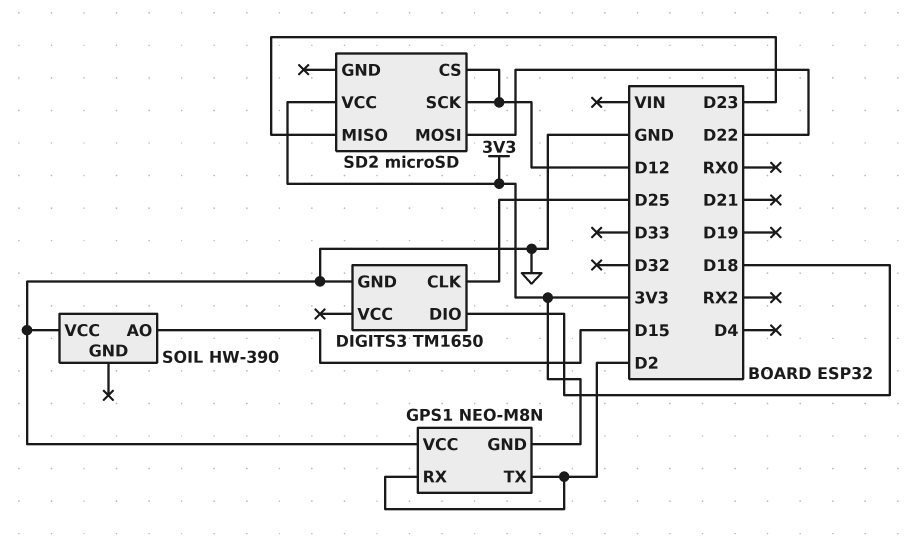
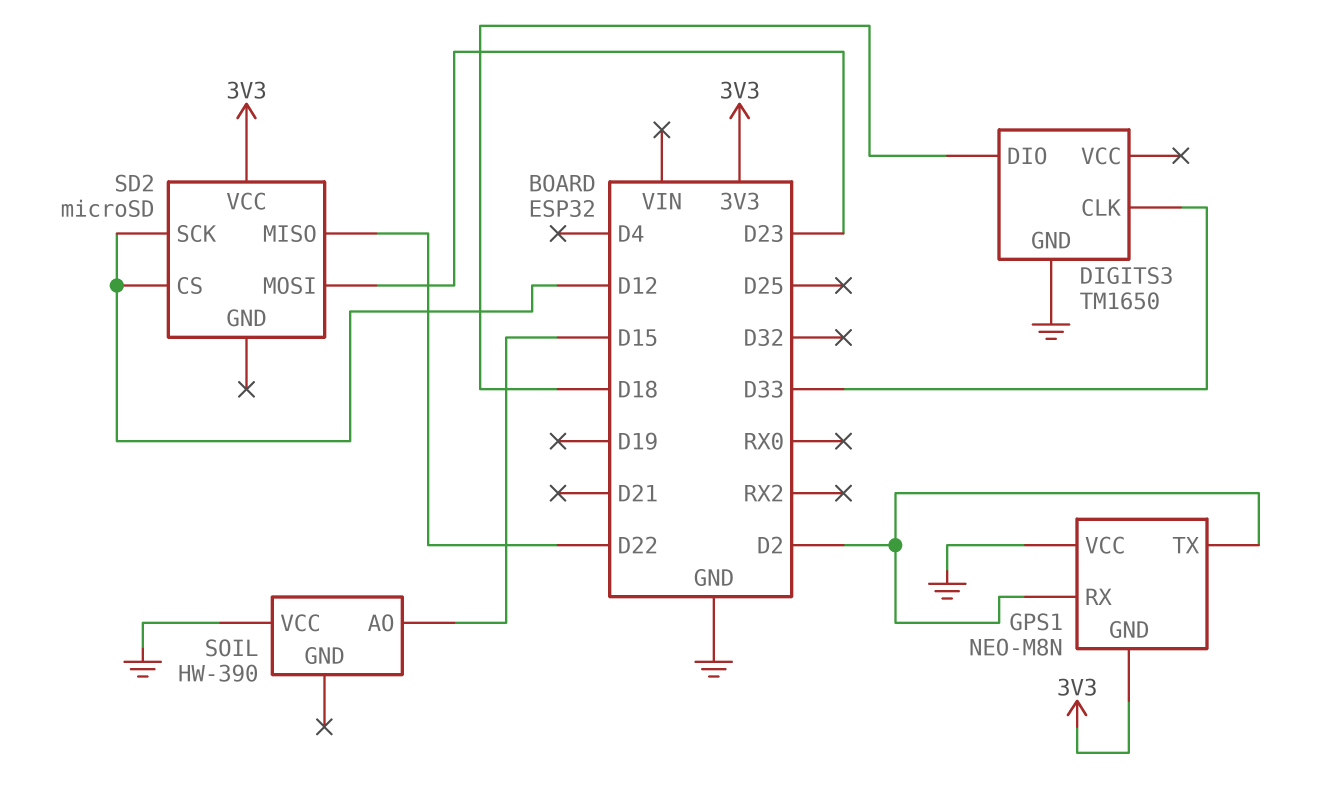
DIGITS3 pin CLK: D25 -> D33
SD2 pin MISO: D23 -> D22
SD2 pin MOSI: D22 -> D23

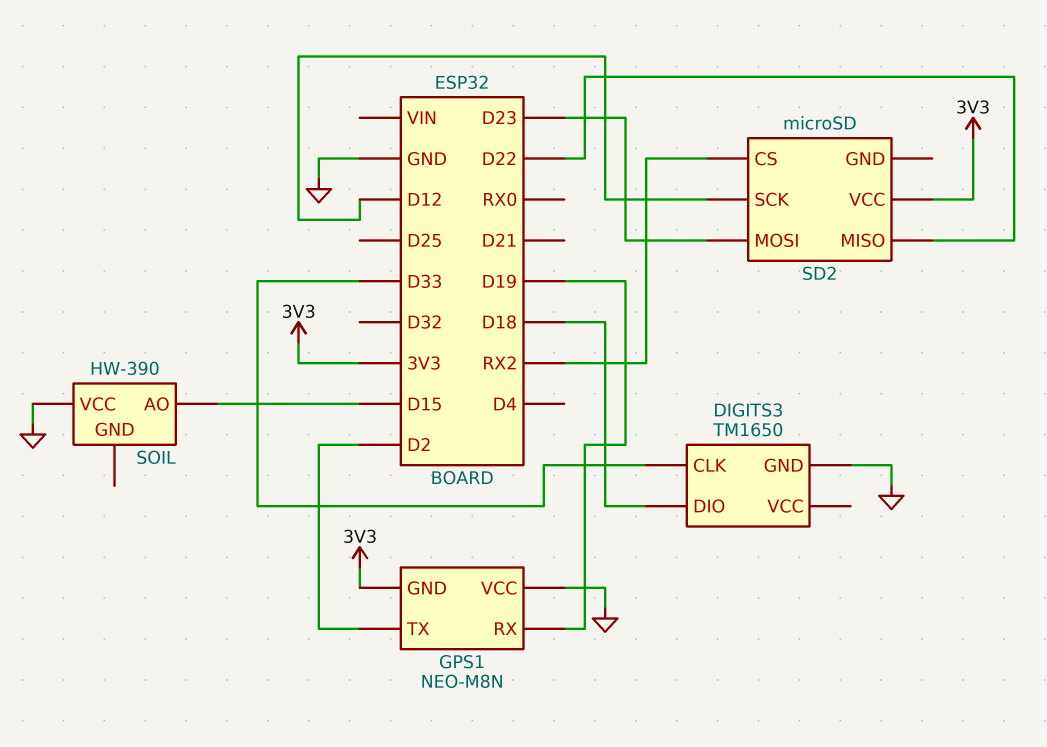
GPS1 pin RX: D2 -> D19
SD2 pin CS: D12 -> RX2

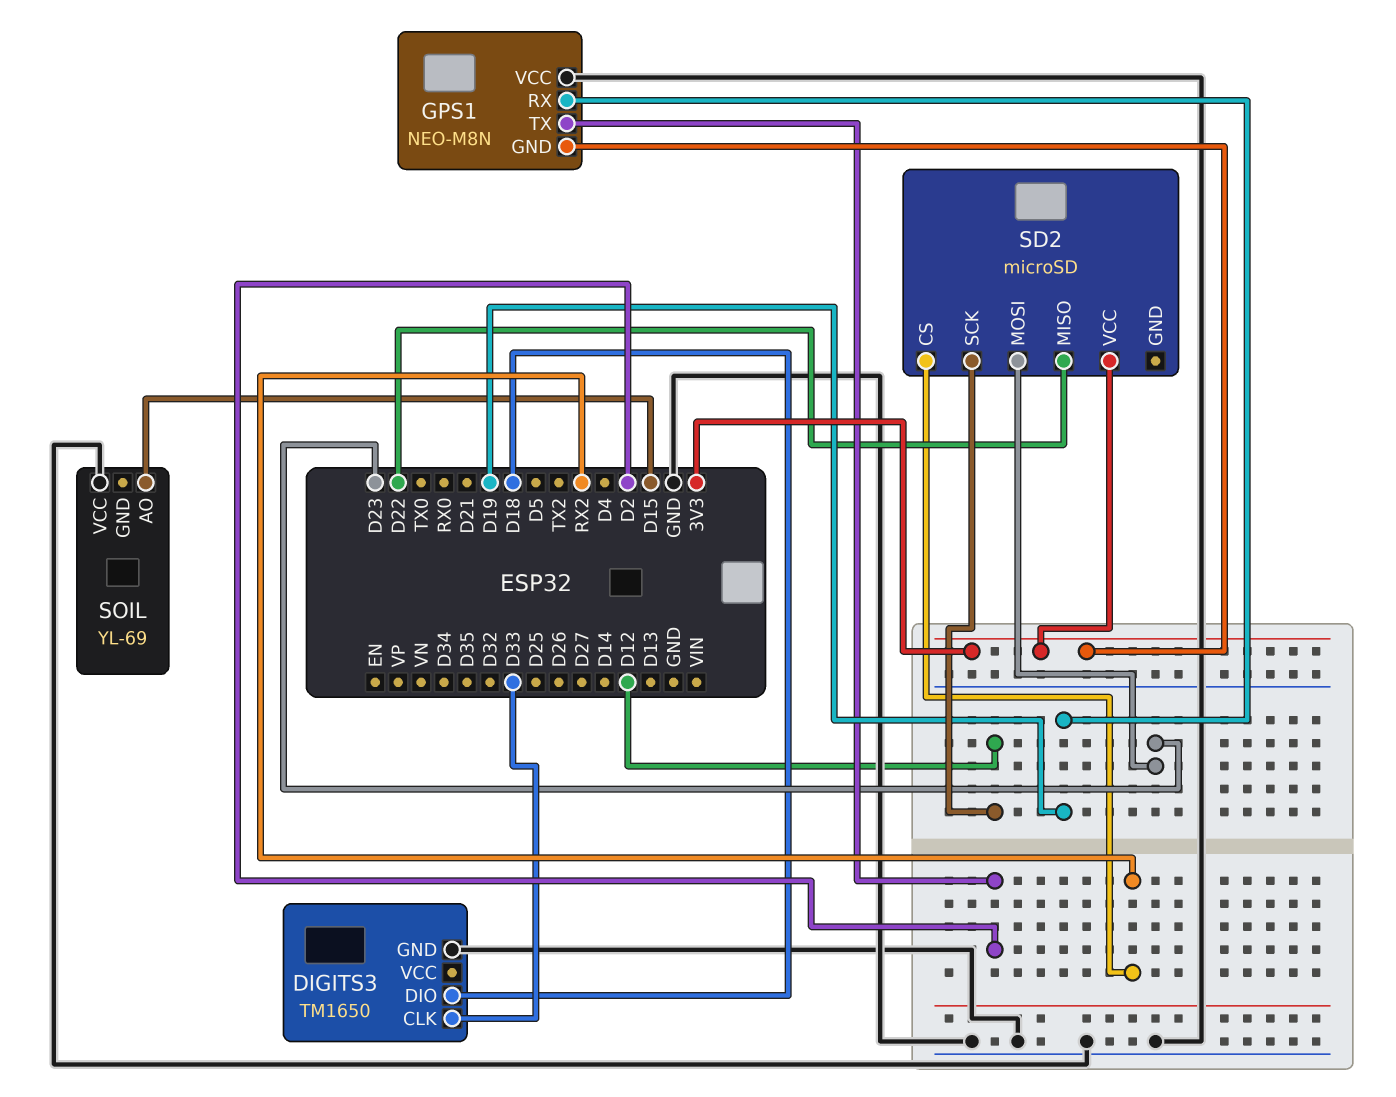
SOIL: HW-390 -> YL-69

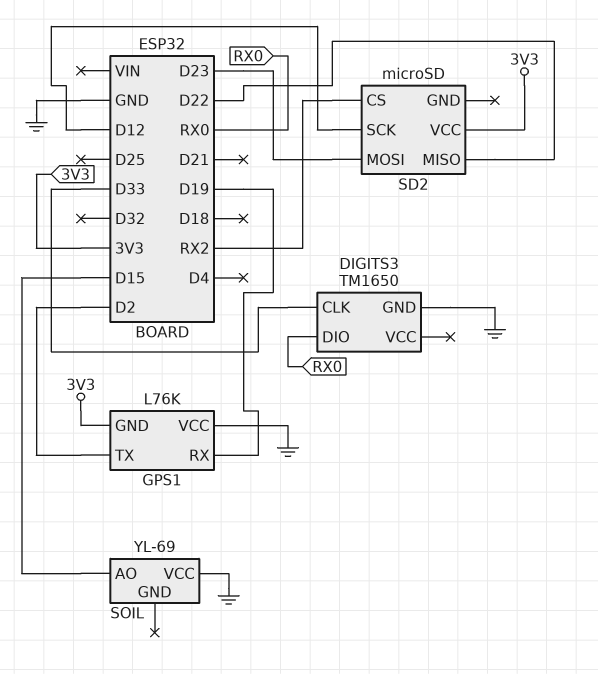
DIGITS3 pin DIO: D18 -> RX0
GPS1: NEO-M8N -> L76K

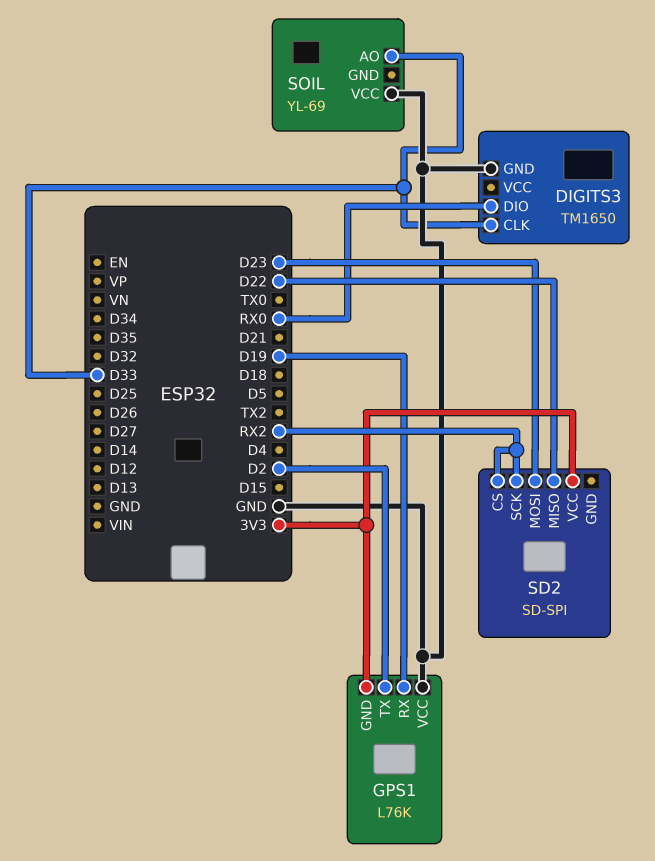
SD2: microSD -> SD-SPI
SD2 pin SCK: D12 -> RX2
SOIL pin AO: D15 -> D33

